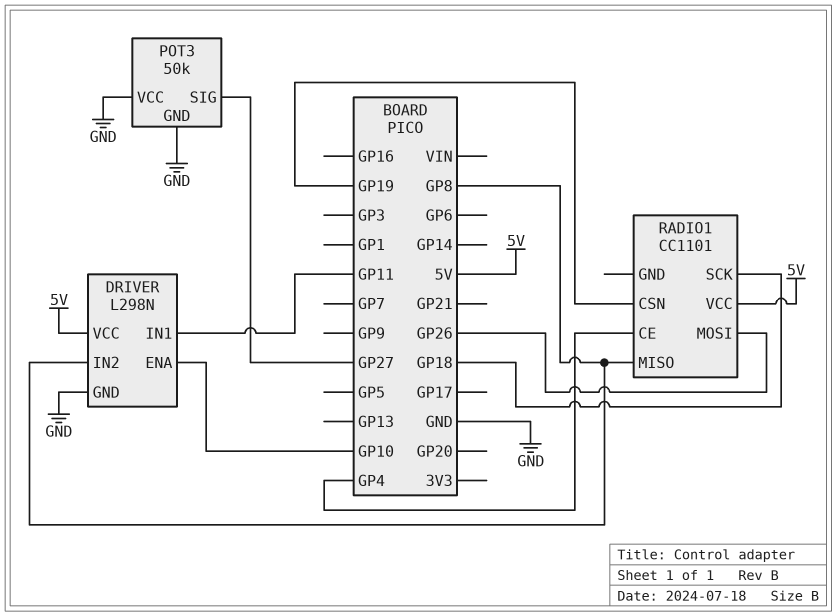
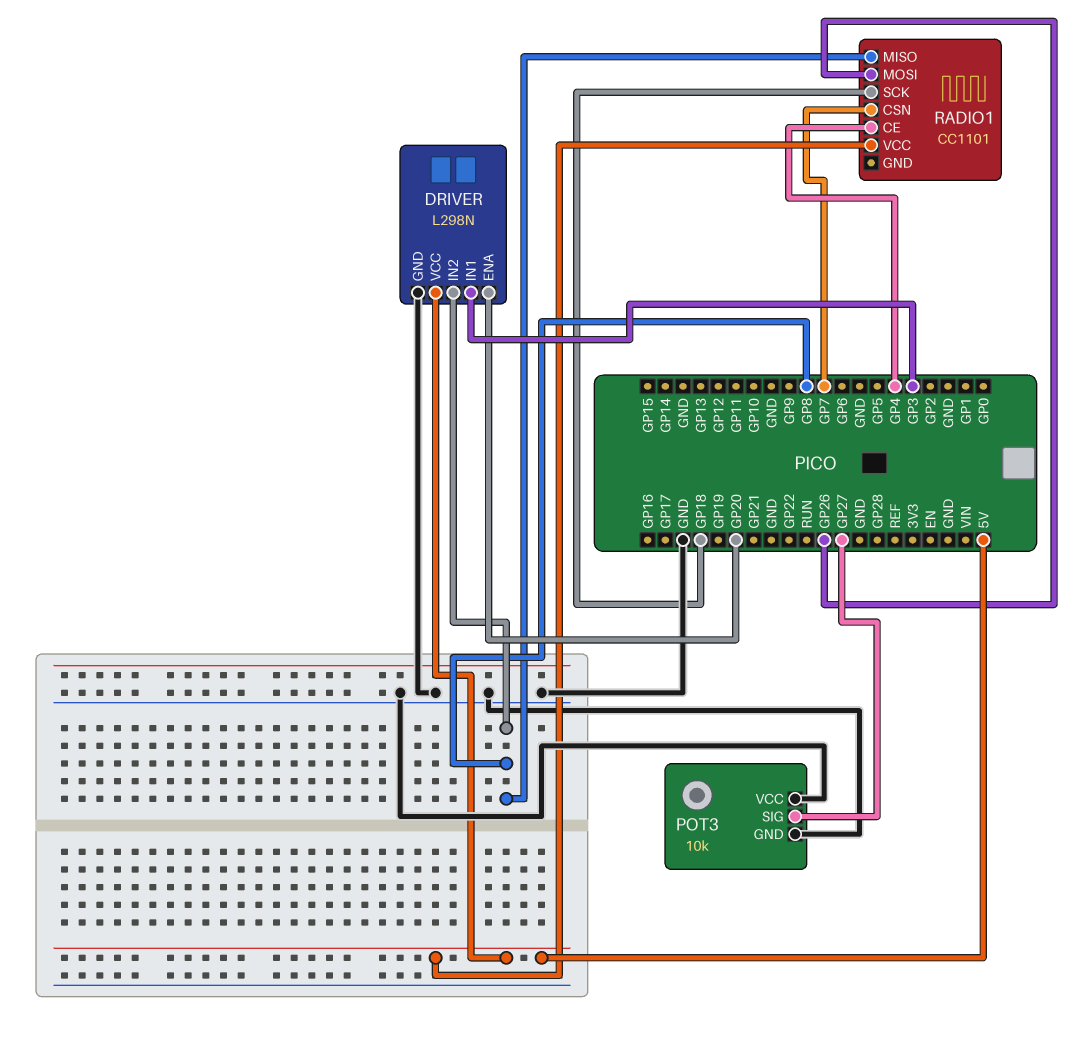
DRIVER pin ENA: GP10 -> GP20
DRIVER pin IN1: GP11 -> GP3
POT3: 50k -> 10k
RADIO1 pin CSN: GP19 -> GP7

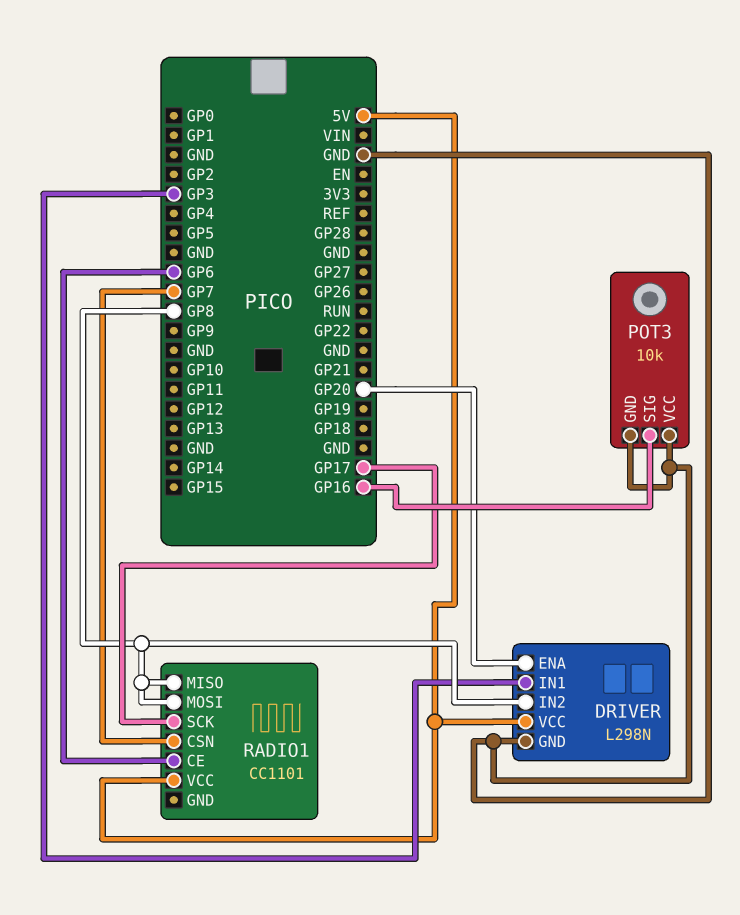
POT3 pin SIG: GP27 -> GP16
RADIO1 pin CE: GP4 -> GP6
RADIO1 pin MOSI: GP26 -> GP8
RADIO1 pin SCK: GP18 -> GP17

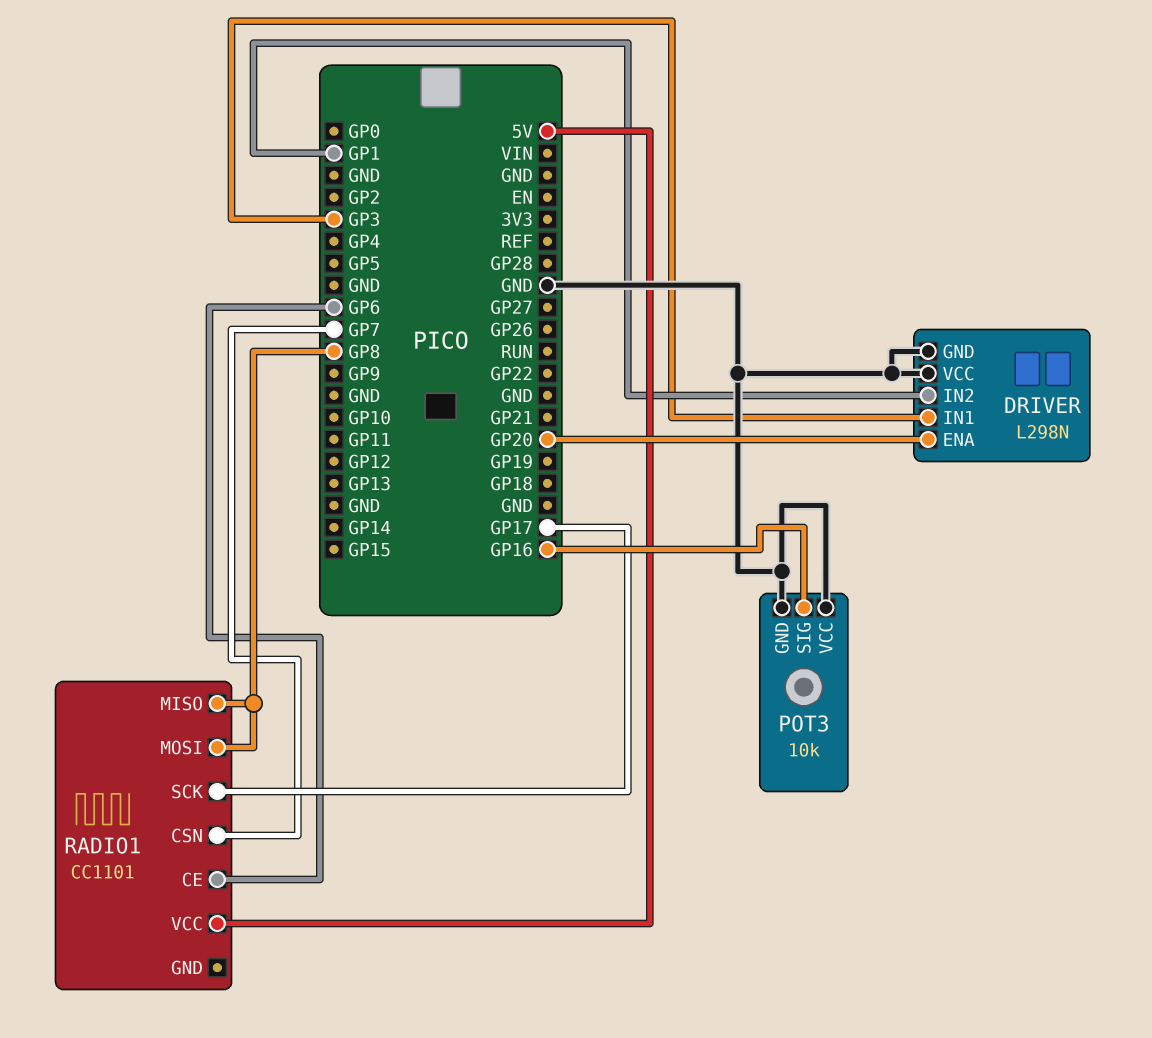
DRIVER pin IN2: GP8 -> GP1
DRIVER pin VCC: 5V -> GND

